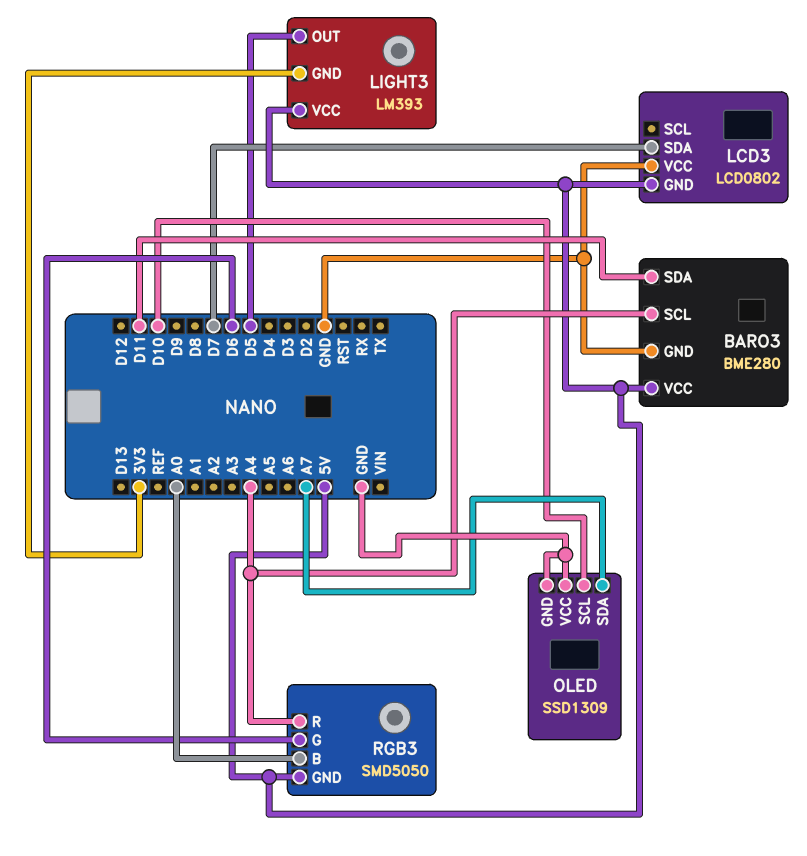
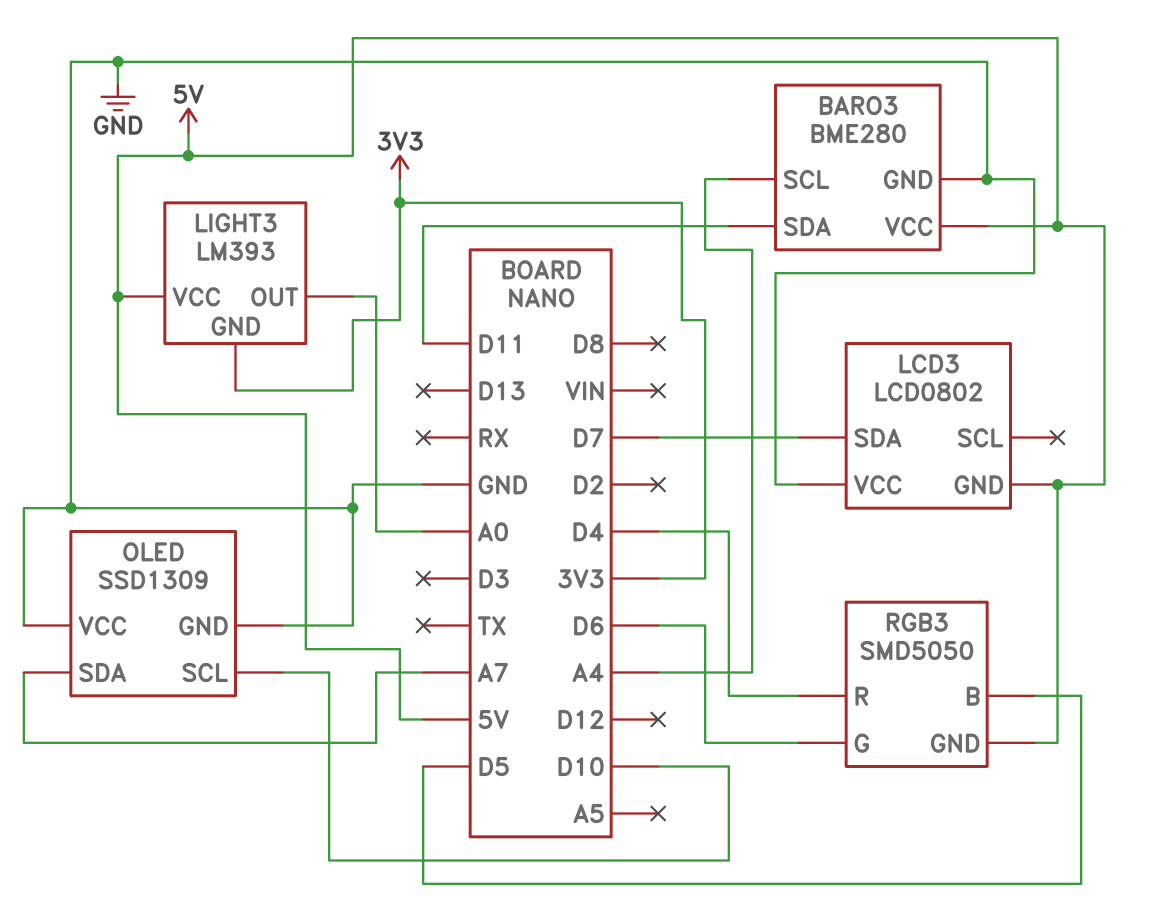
LIGHT3 pin OUT: D5 -> A0
RGB3 pin B: A0 -> D5
RGB3 pin R: A4 -> D4

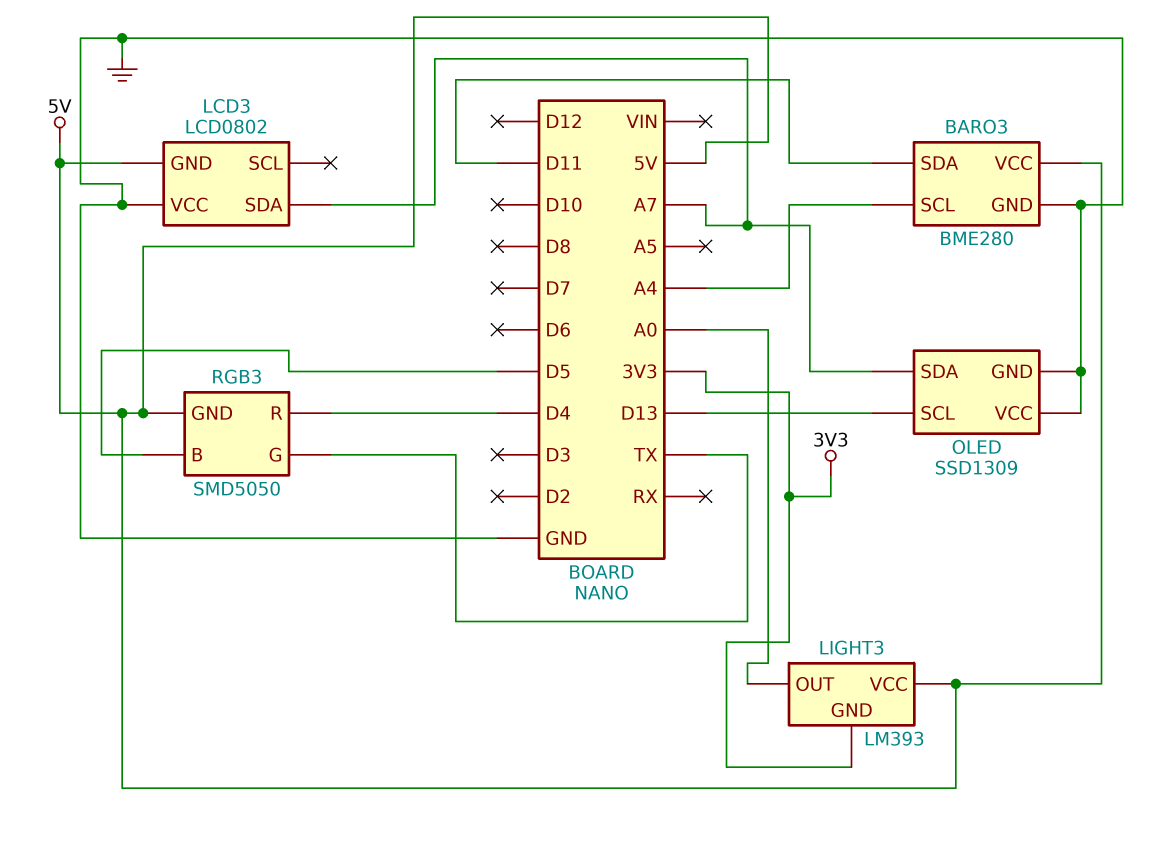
LCD3 pin SDA: D7 -> A7
OLED pin SCL: D10 -> D13
RGB3 pin G: D6 -> TX

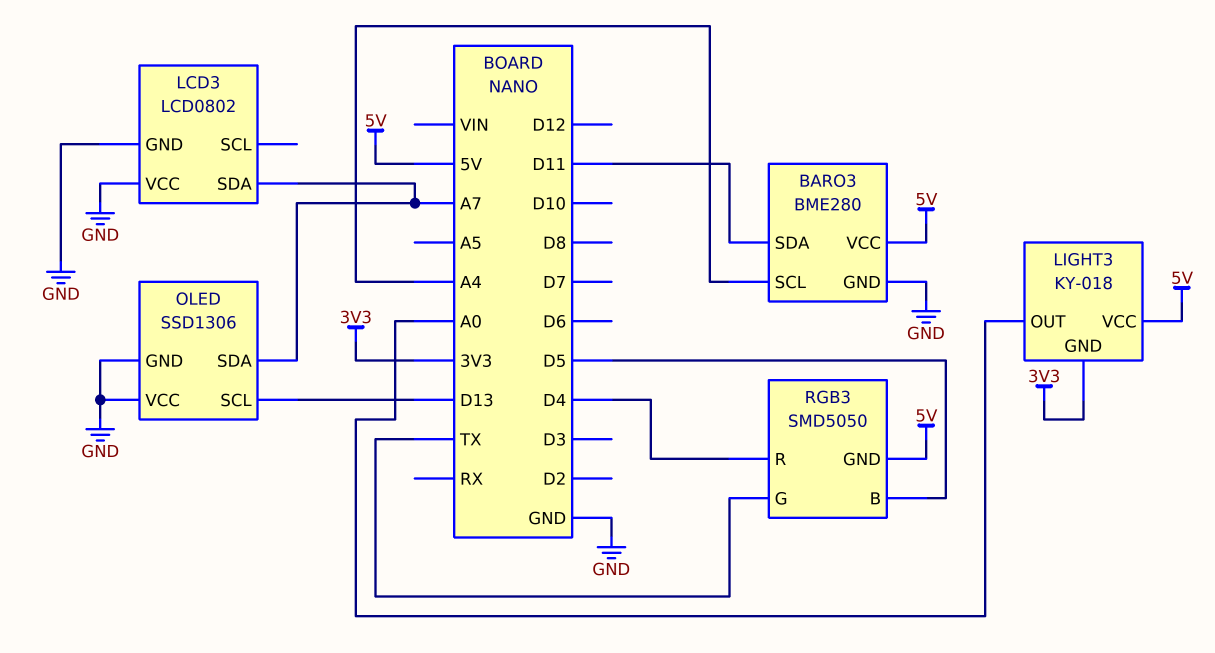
LCD3 pin GND: 5V -> GND
LIGHT3: LM393 -> KY-018
OLED: SSD1309 -> SSD1306

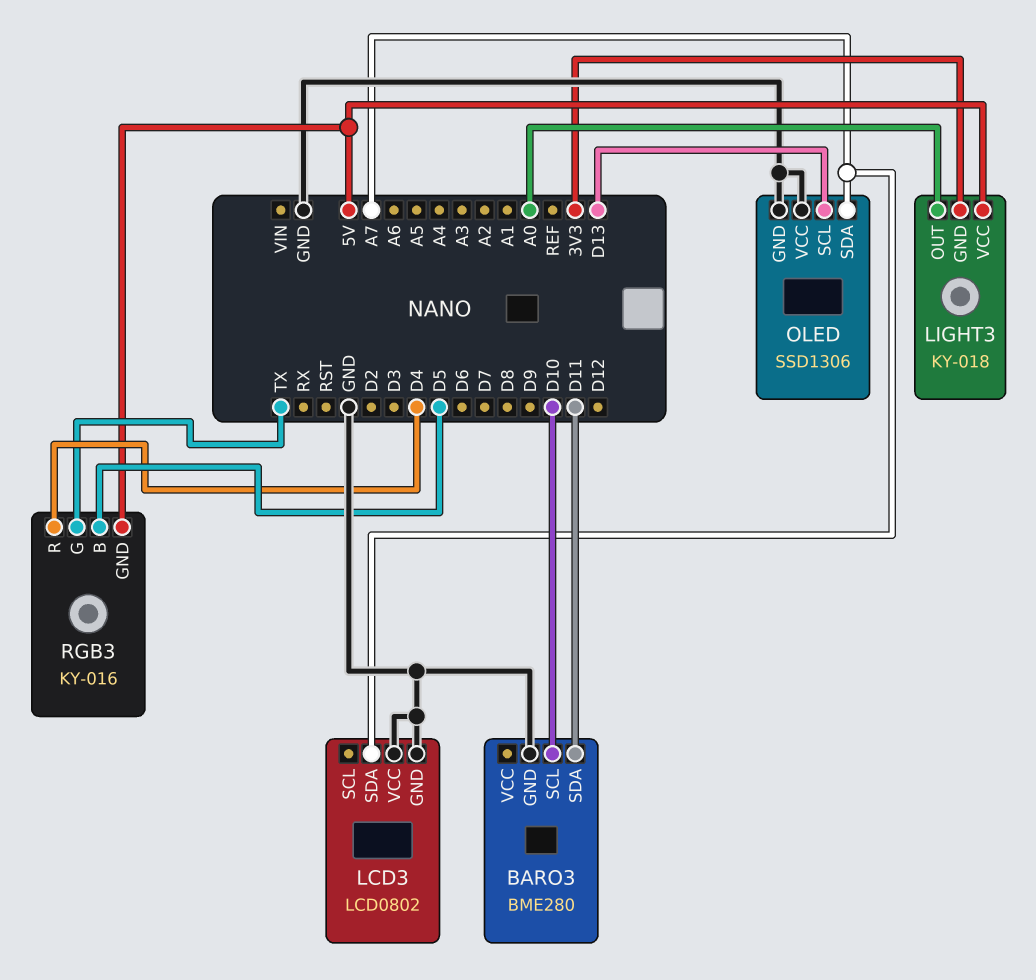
BARO3 pin SCL: A4 -> D10
BARO3 pin VCC: 5V -> none
RGB3: SMD5050 -> KY-016

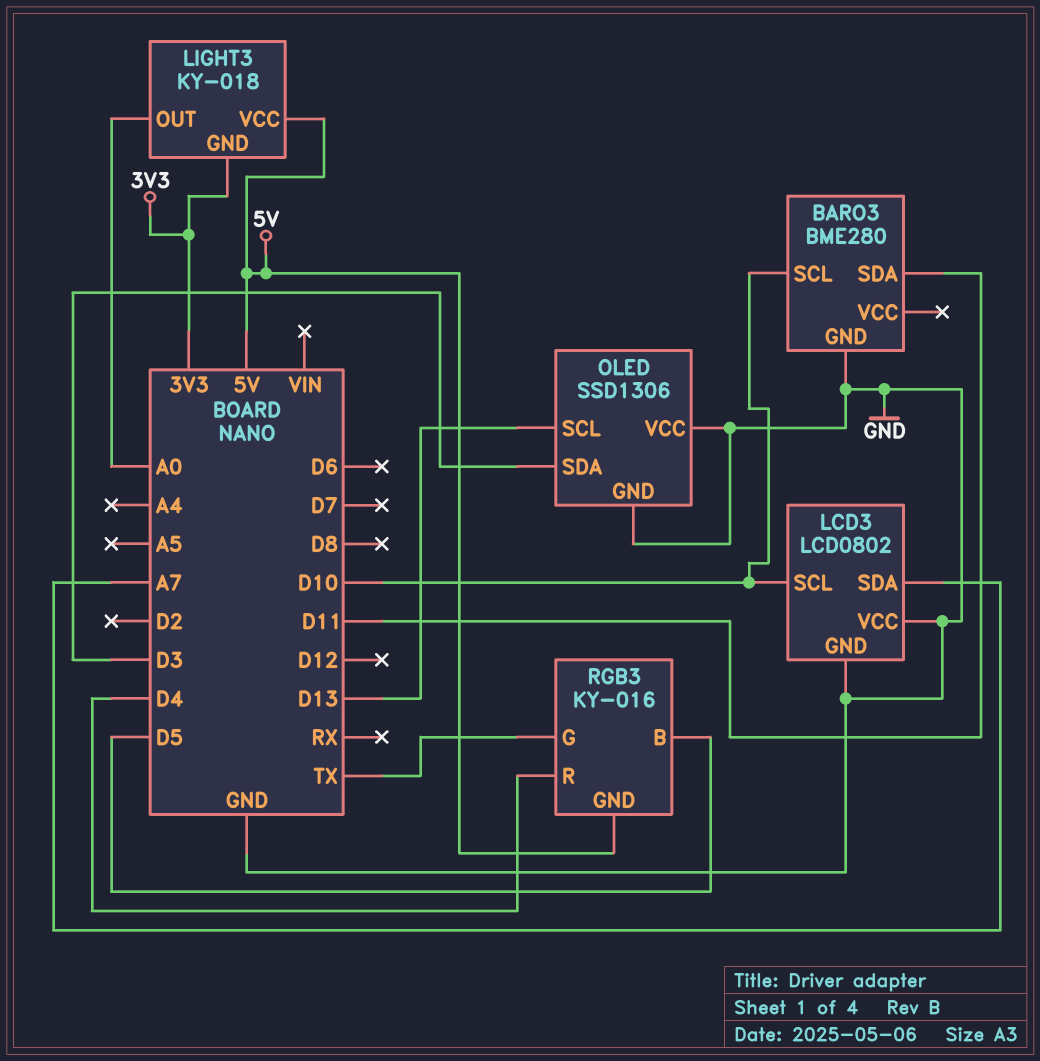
LCD3 pin SCL: none -> D10
OLED pin SDA: A7 -> D3

